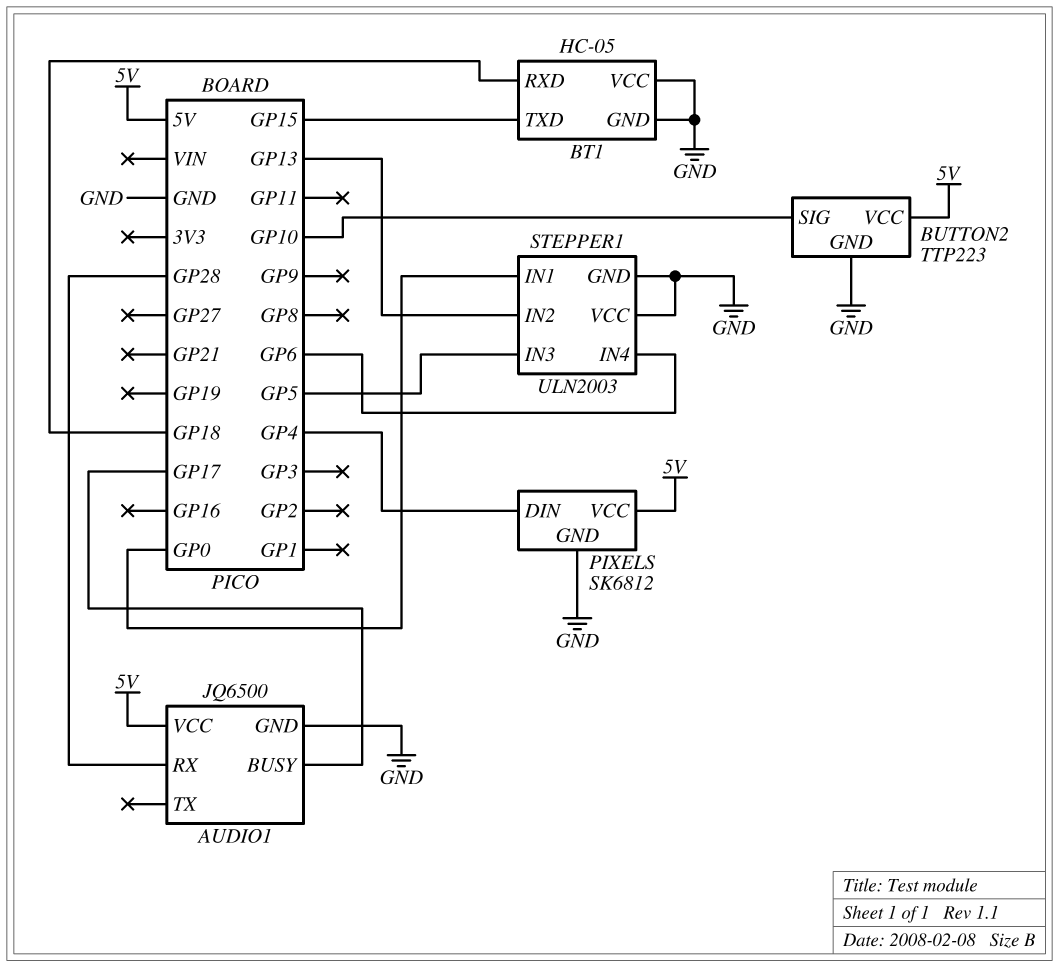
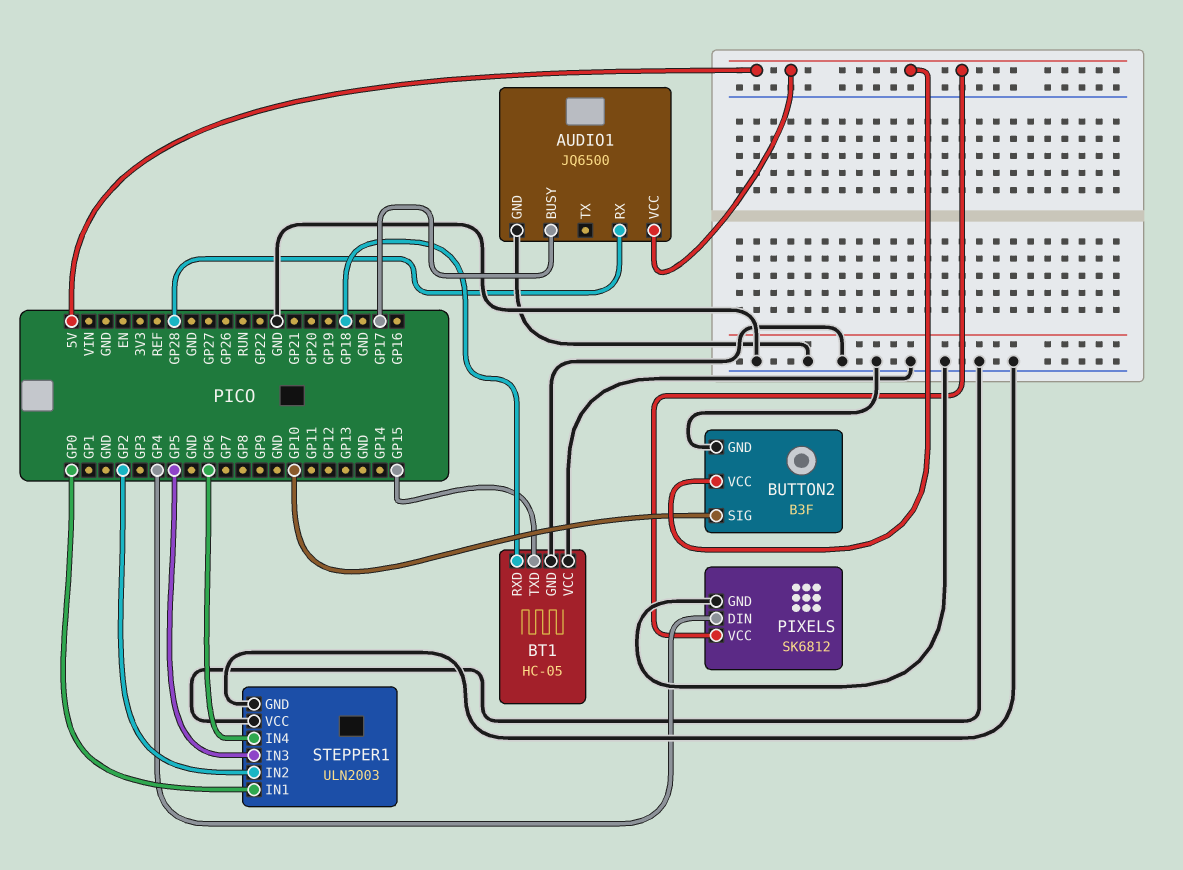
BUTTON2: TTP223 -> B3F
STEPPER1 pin IN2: GP13 -> GP2

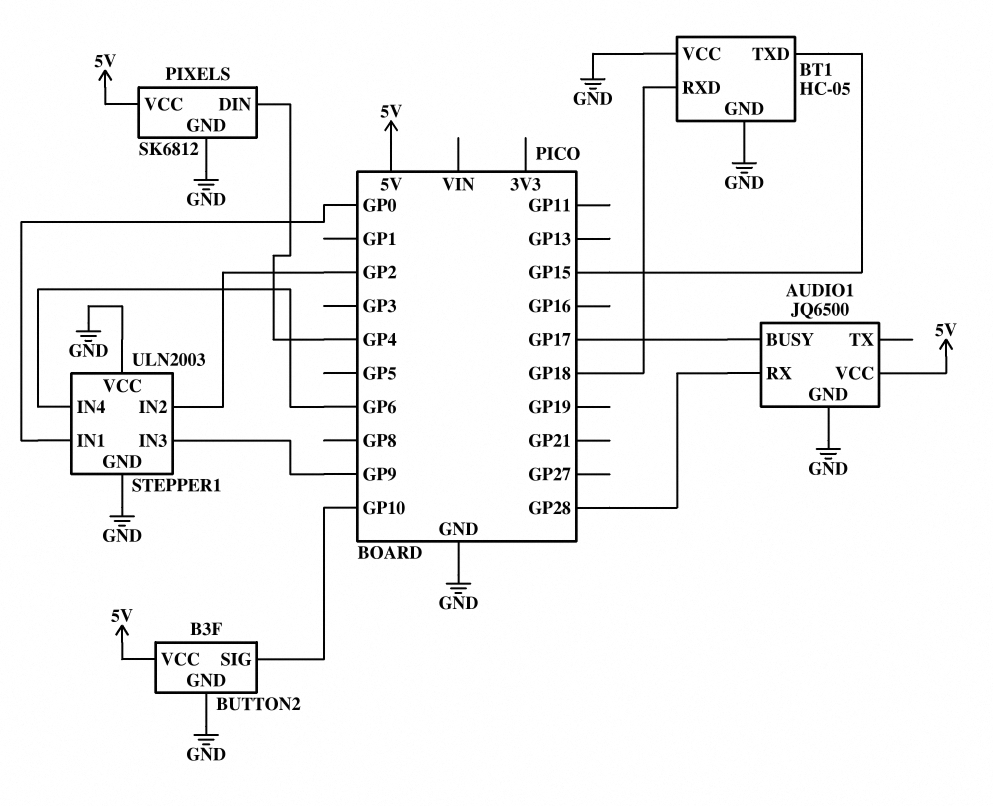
STEPPER1 pin IN3: GP5 -> GP9

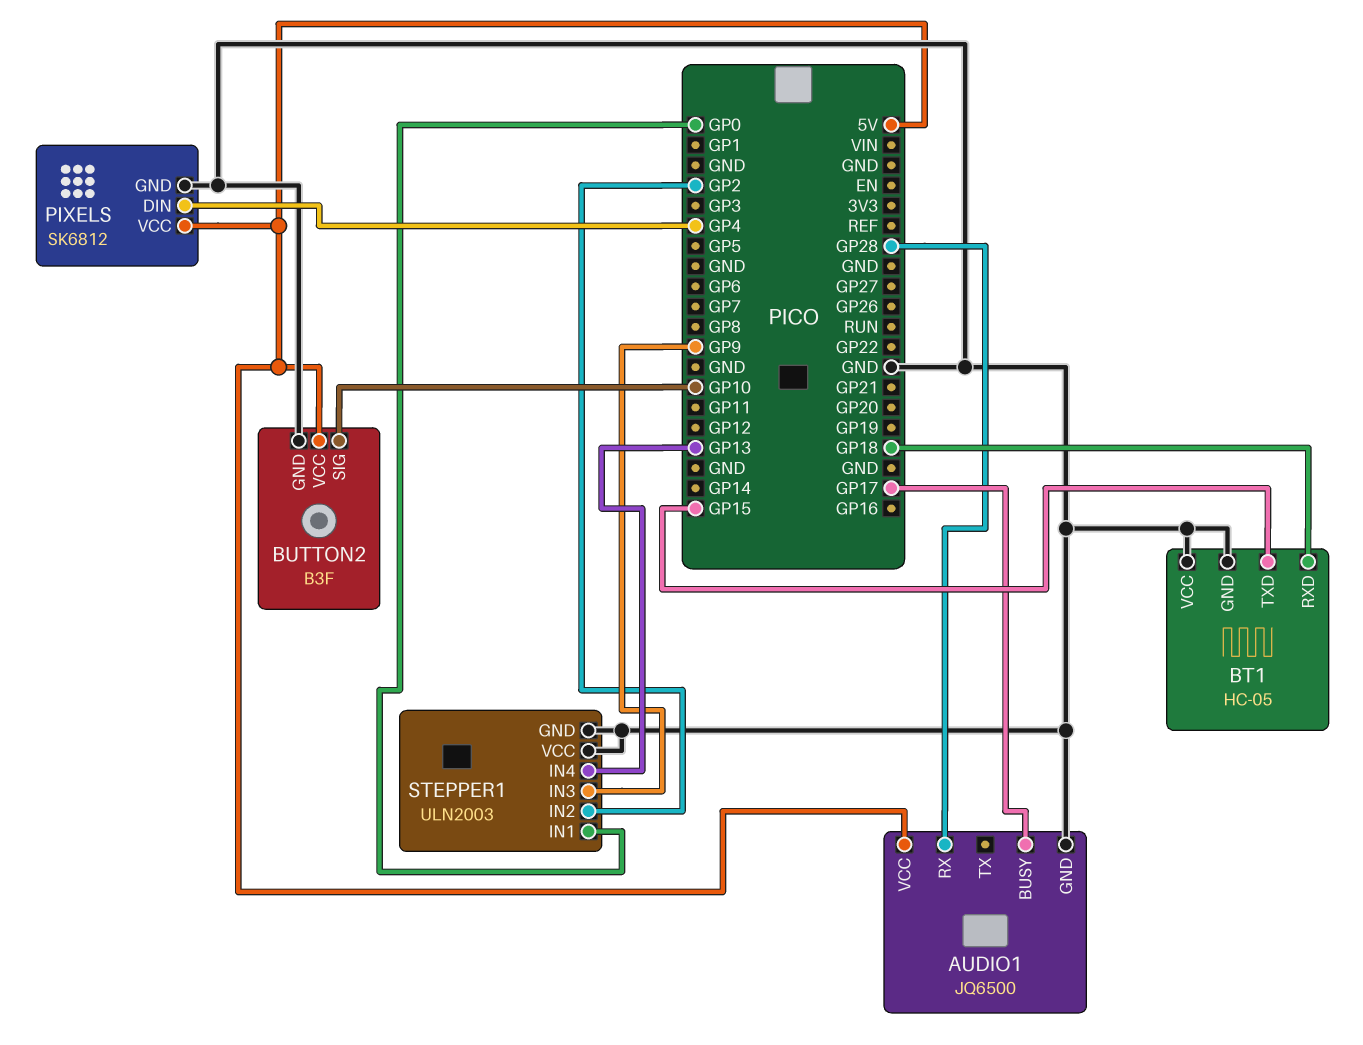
STEPPER1 pin IN4: GP6 -> GP13

